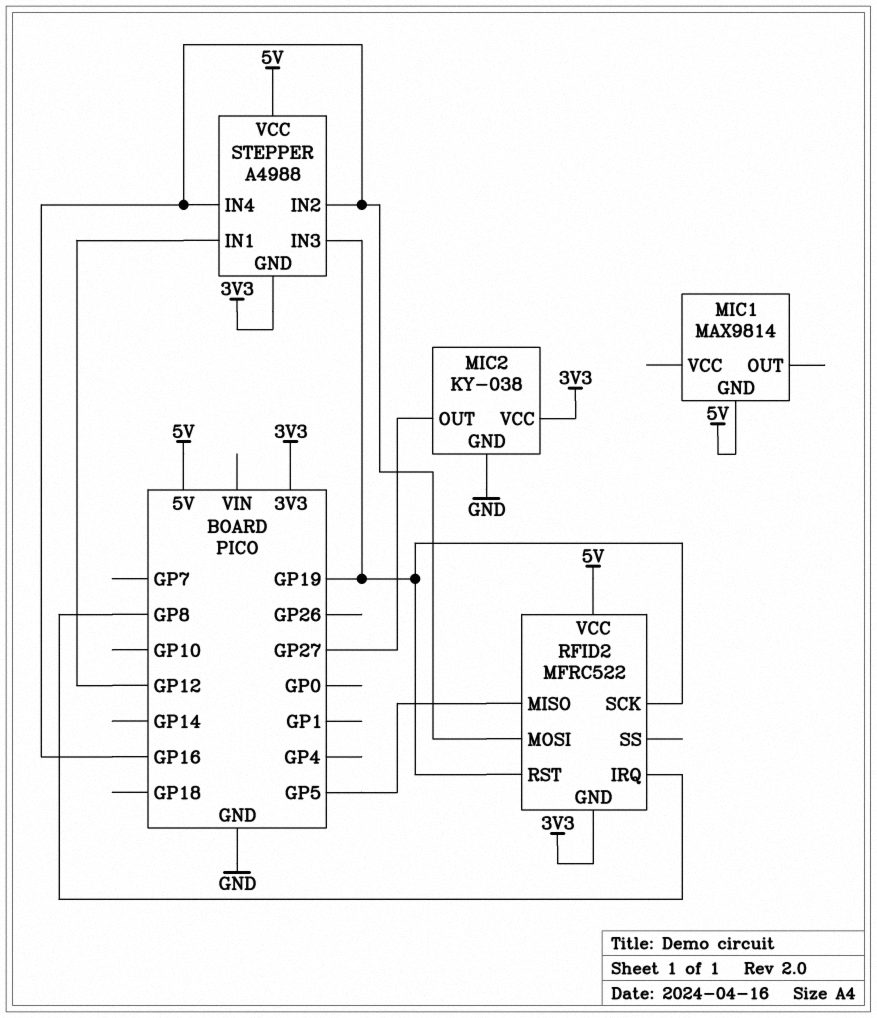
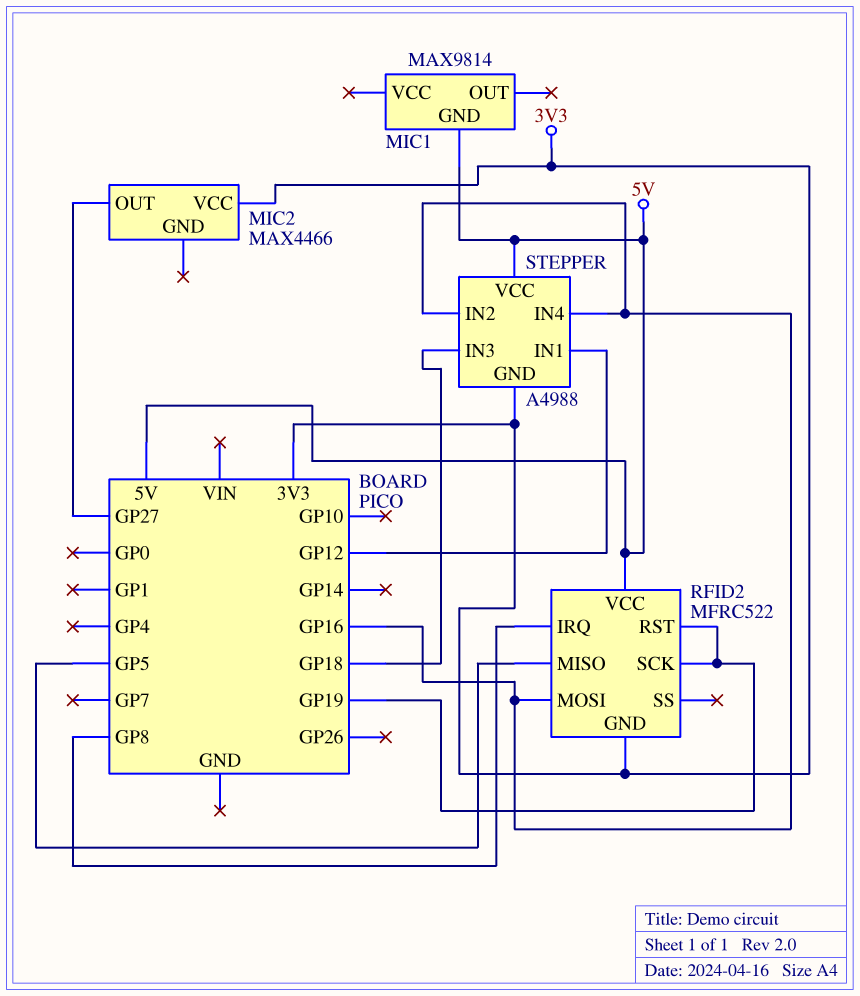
MIC2: KY-038 -> MAX4466
MIC2 pin GND: GND -> none
STEPPER pin IN3: GP19 -> GP18

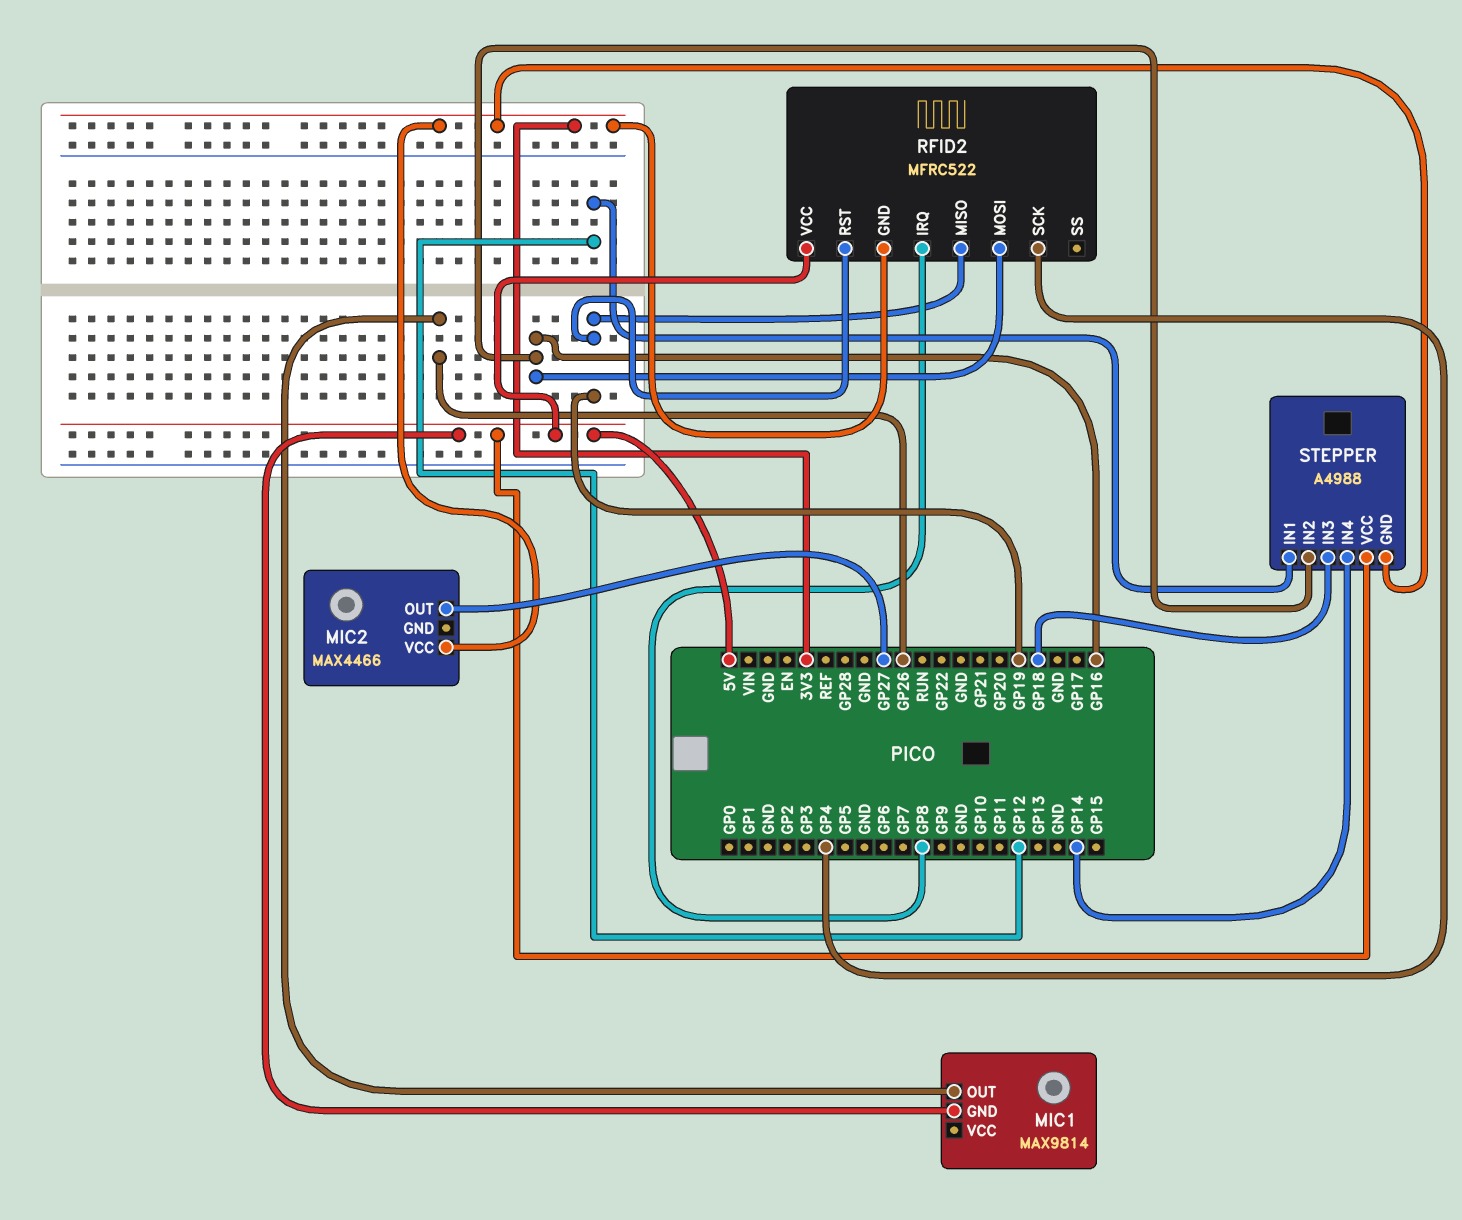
MIC1 pin OUT: none -> GP26
RFID2 pin MISO: GP5 -> GP19
RFID2 pin SCK: GP19 -> GP4
STEPPER pin IN4: GP16 -> GP14

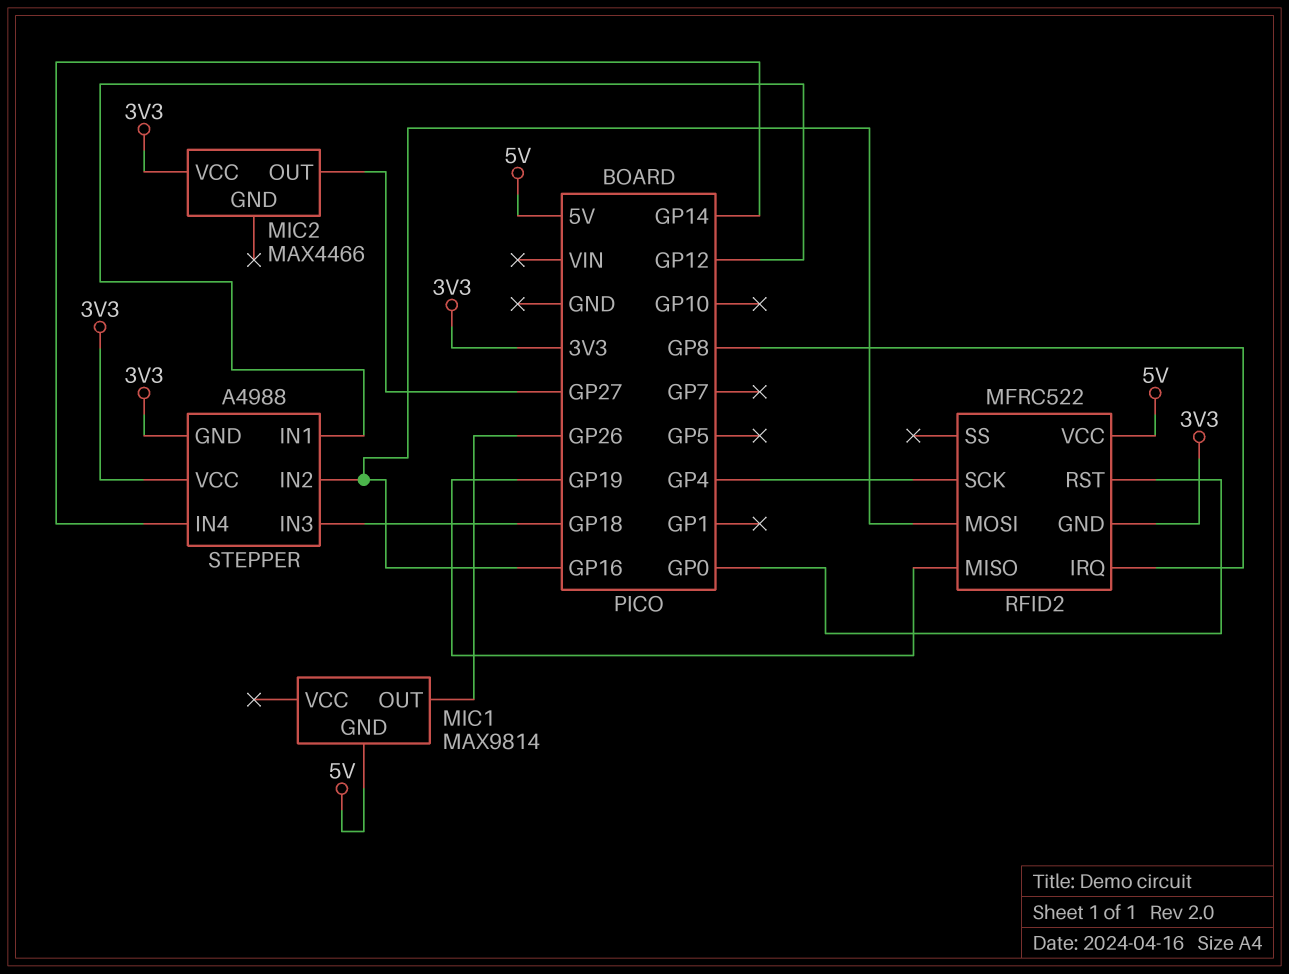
RFID2 pin RST: GP19 -> GP0
STEPPER pin VCC: 5V -> 3V3

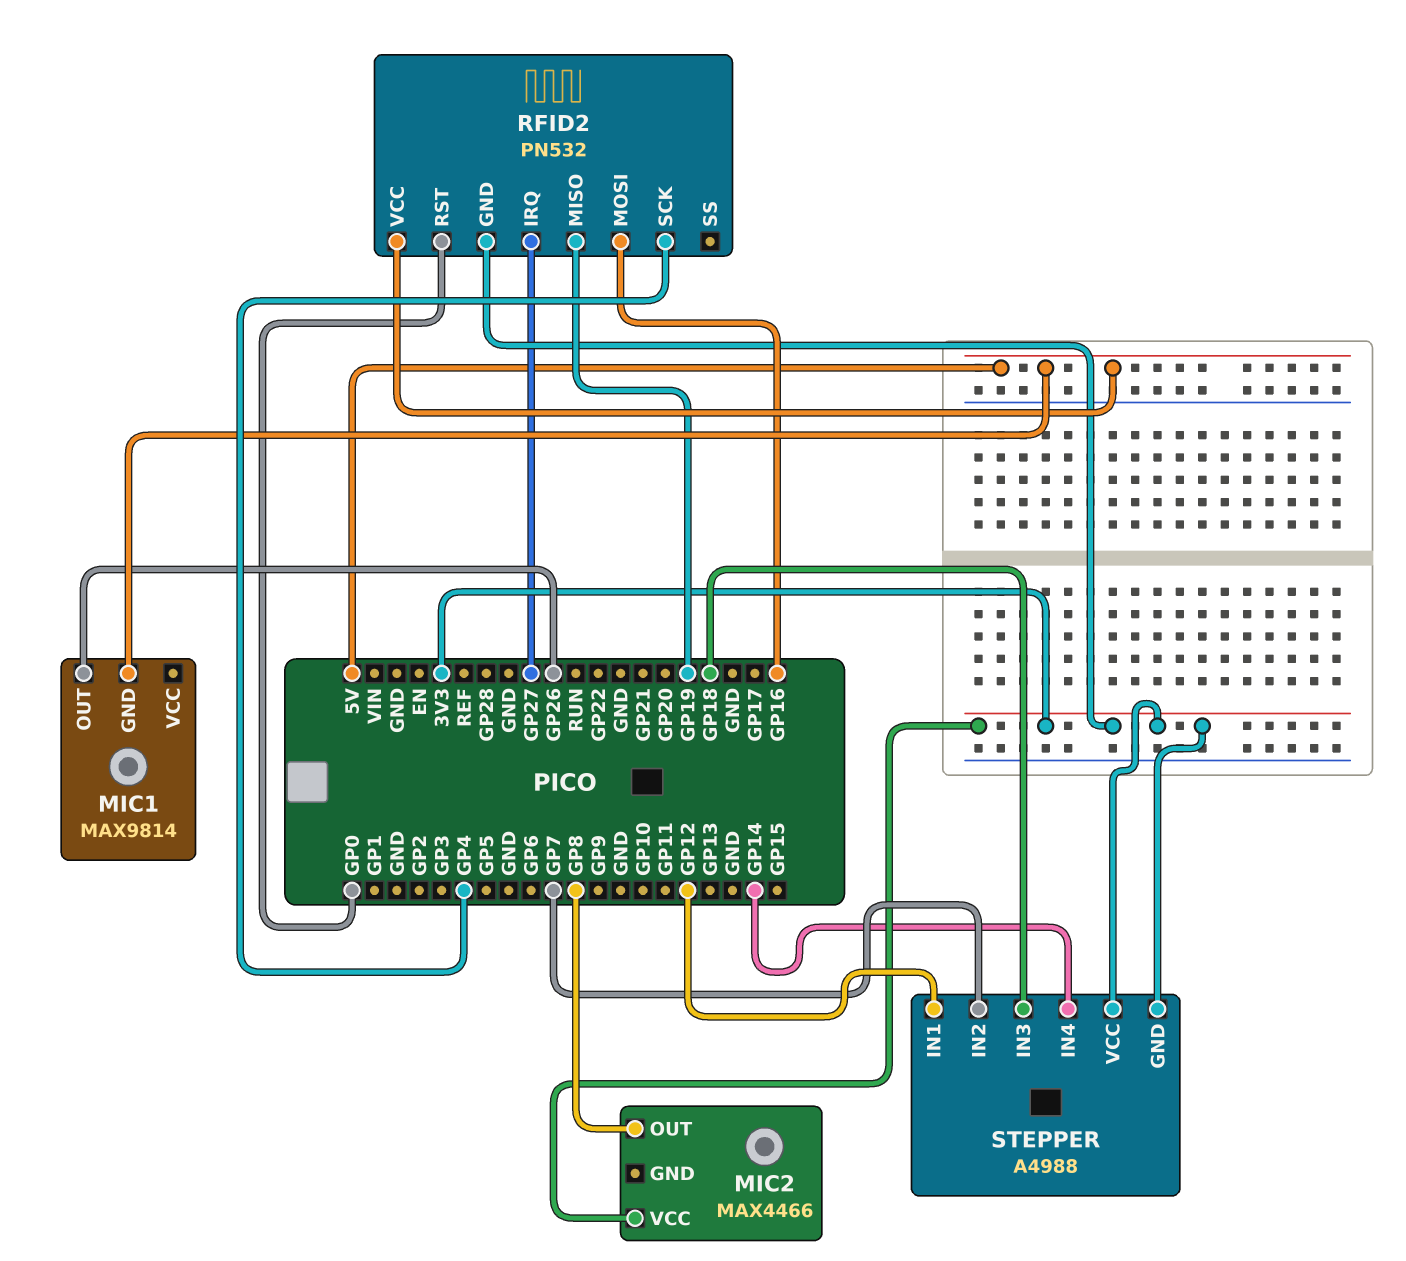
MIC2 pin OUT: GP27 -> GP8
RFID2: MFRC522 -> PN532
RFID2 pin IRQ: GP8 -> GP27
STEPPER pin IN2: GP16 -> GP7

